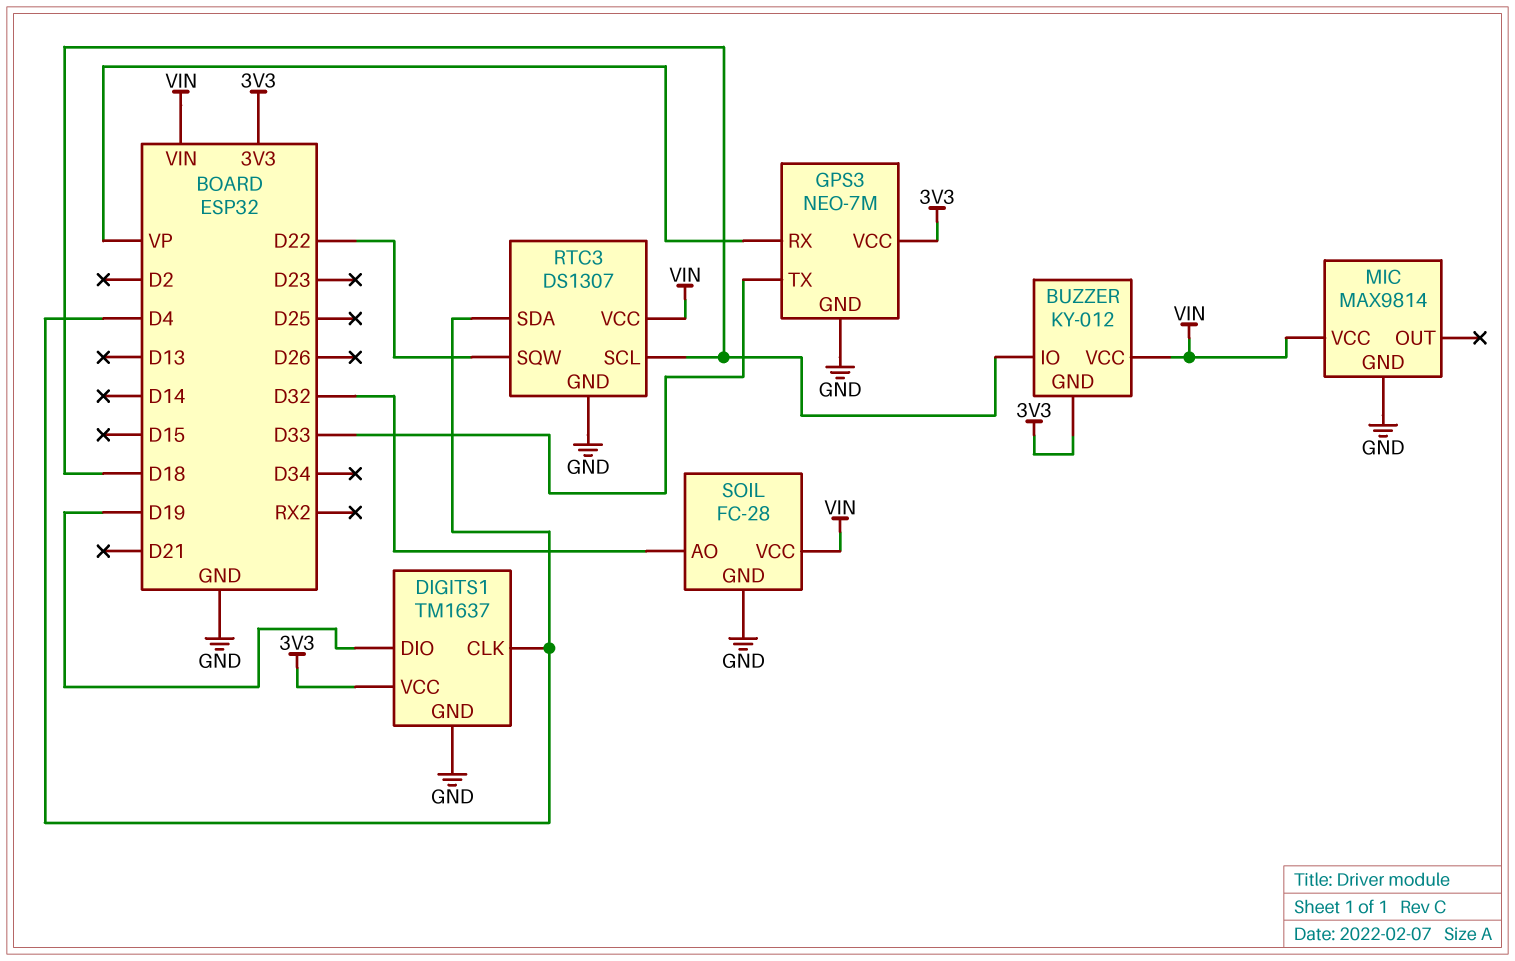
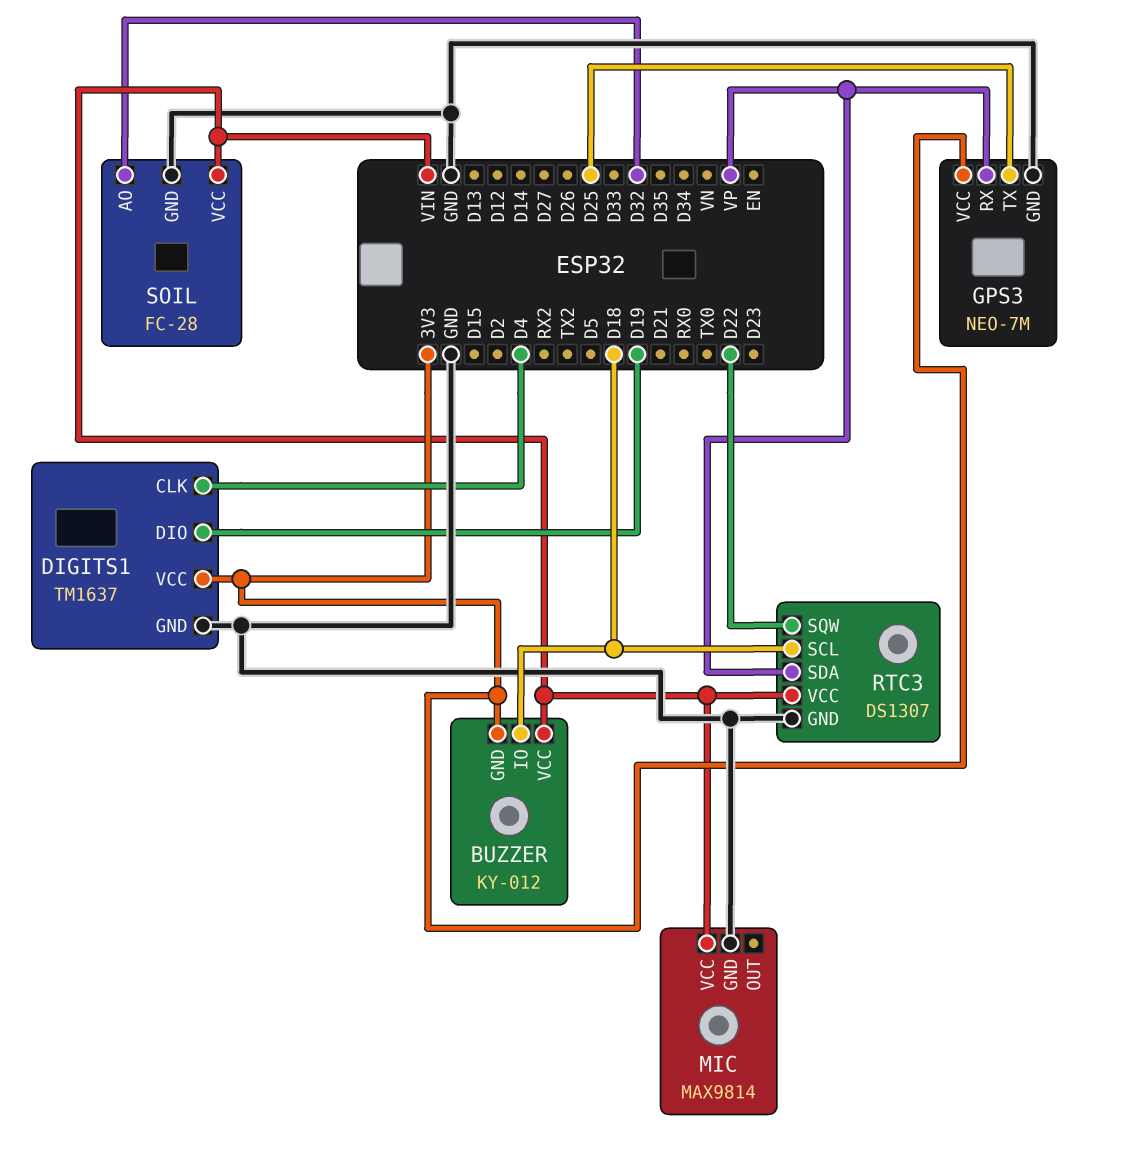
GPS3 pin TX: D33 -> D25
RTC3 pin SDA: D4 -> VP

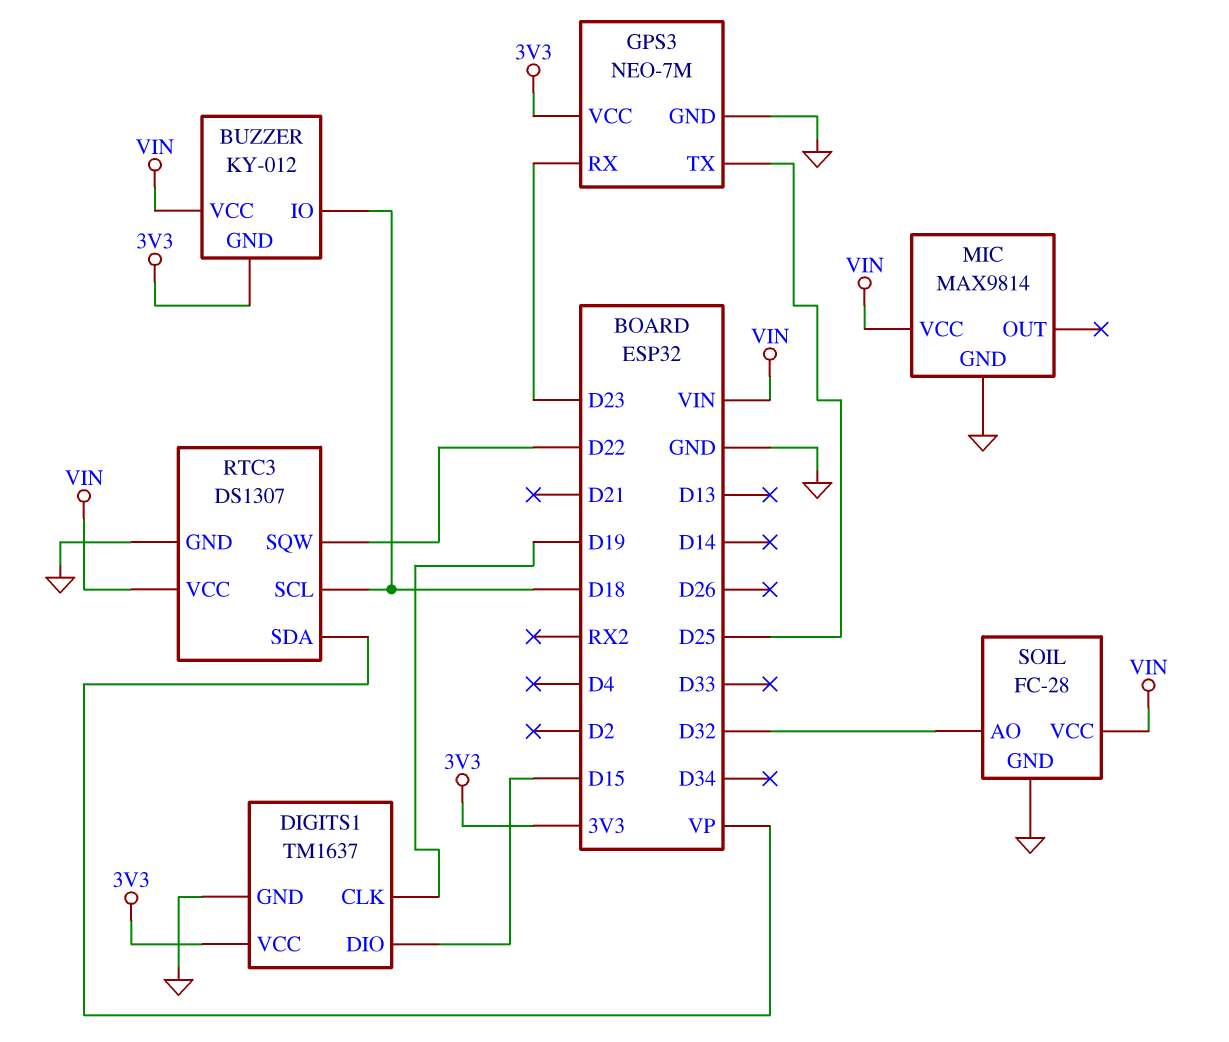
DIGITS1 pin CLK: D4 -> D19
DIGITS1 pin DIO: D19 -> D15
GPS3 pin RX: VP -> D23

